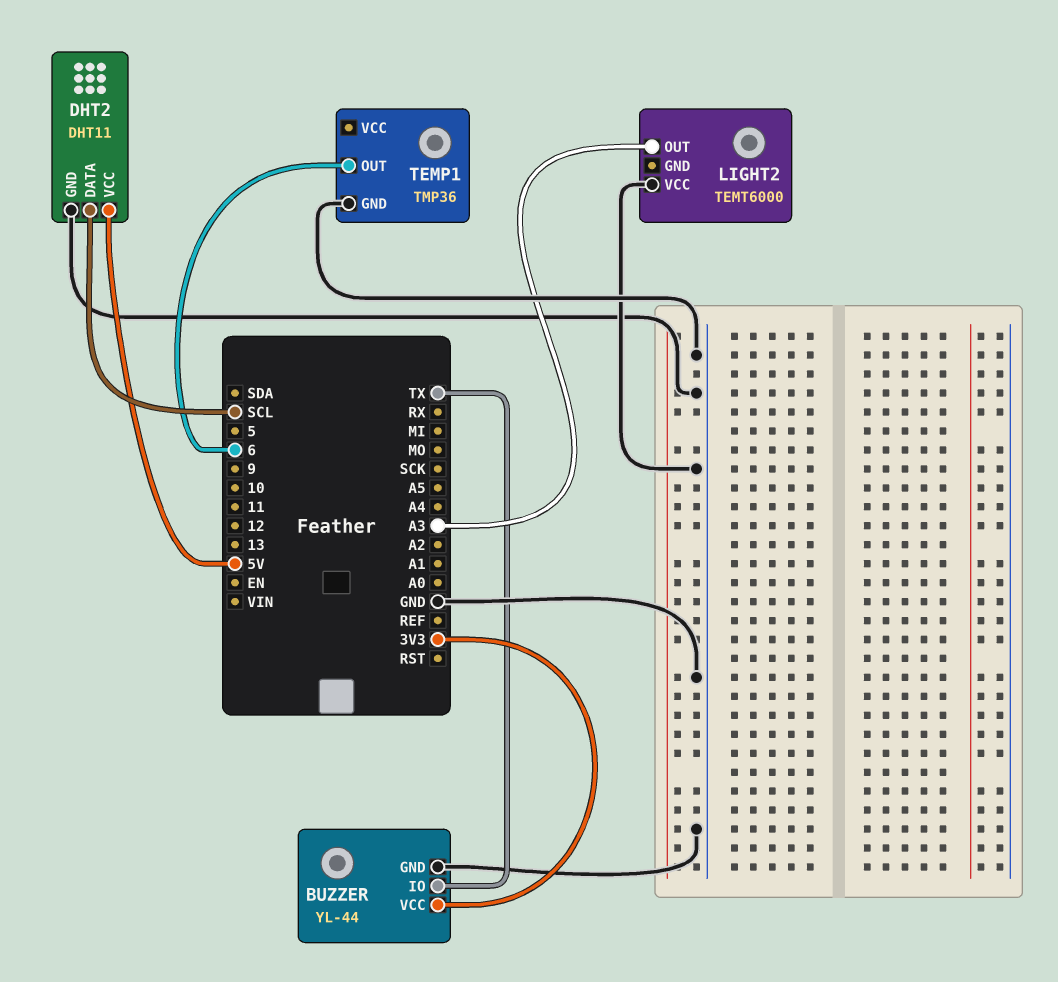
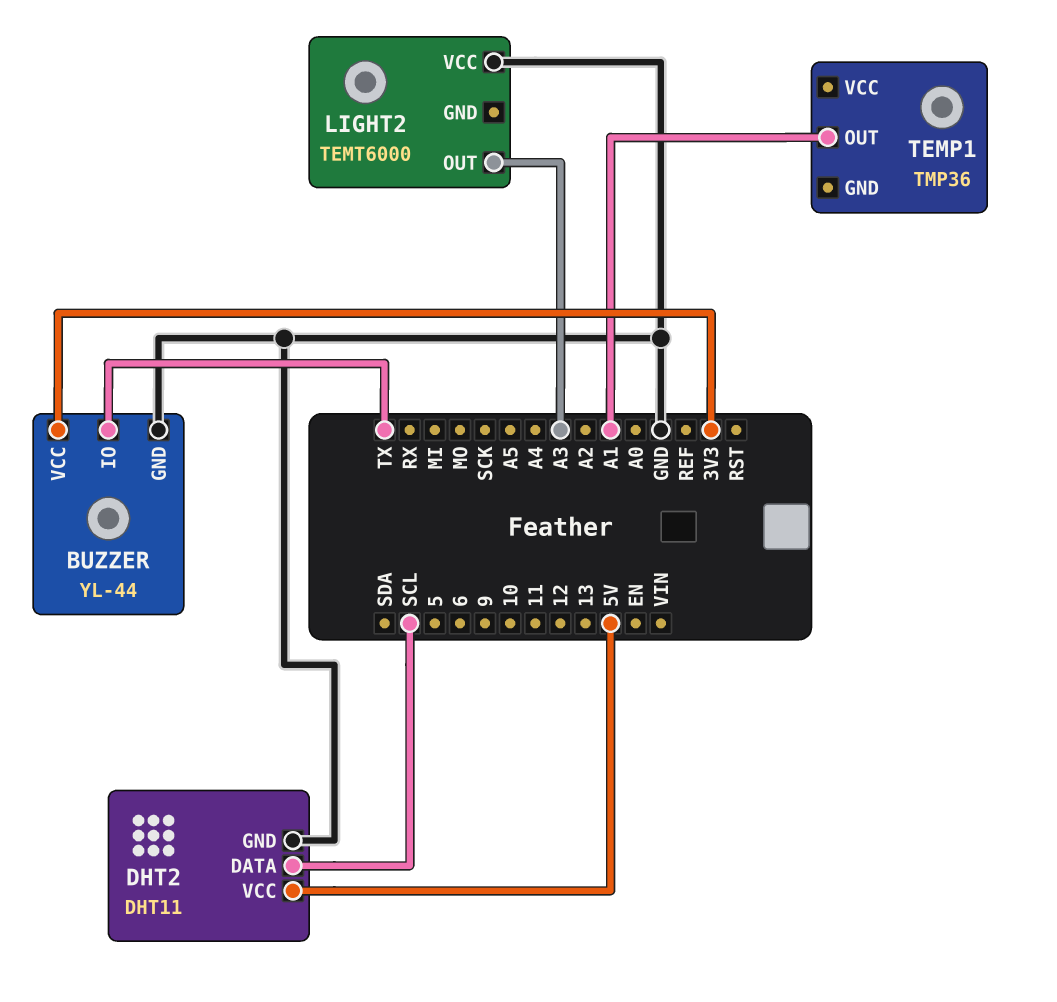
TEMP1 pin GND: GND -> none
TEMP1 pin OUT: 6 -> A1

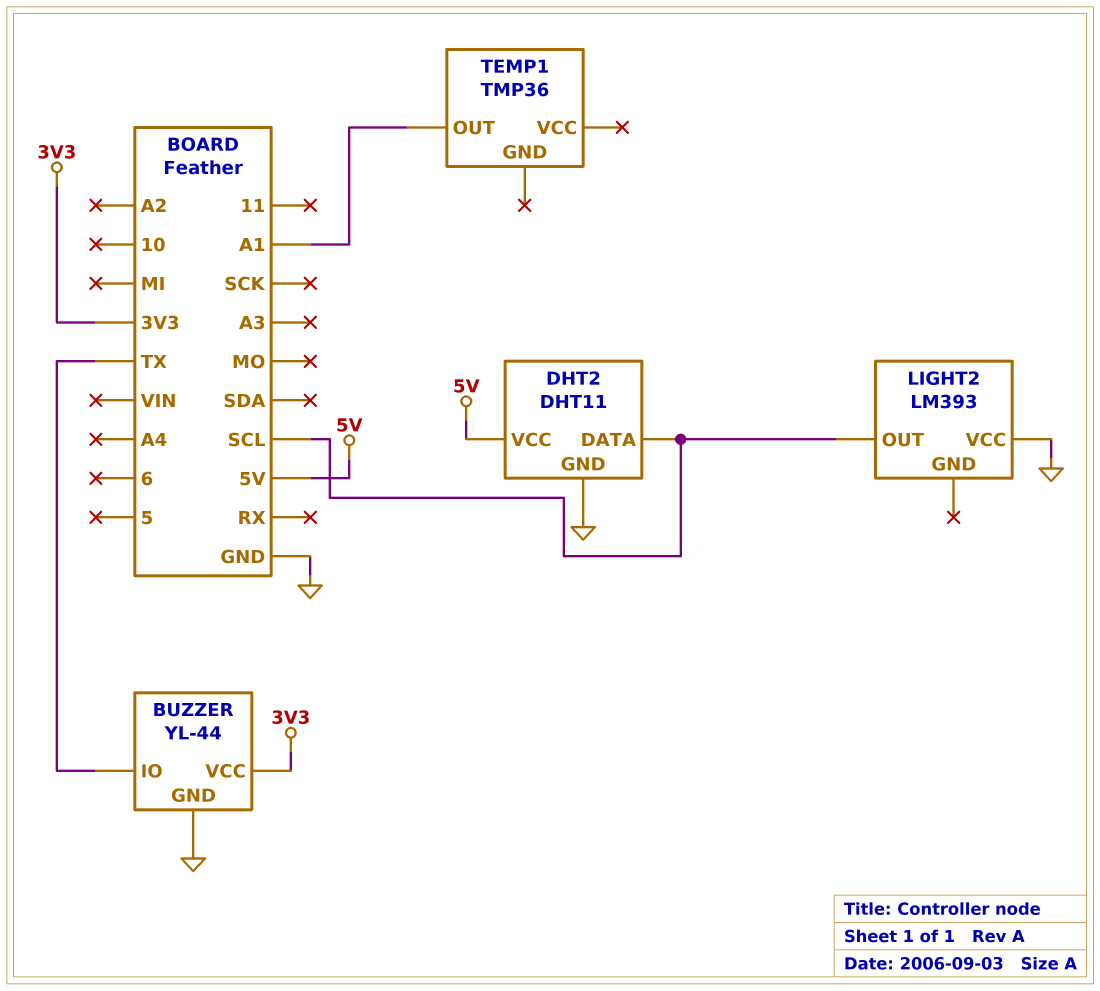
LIGHT2: TEMT6000 -> LM393
LIGHT2 pin OUT: A3 -> SCL

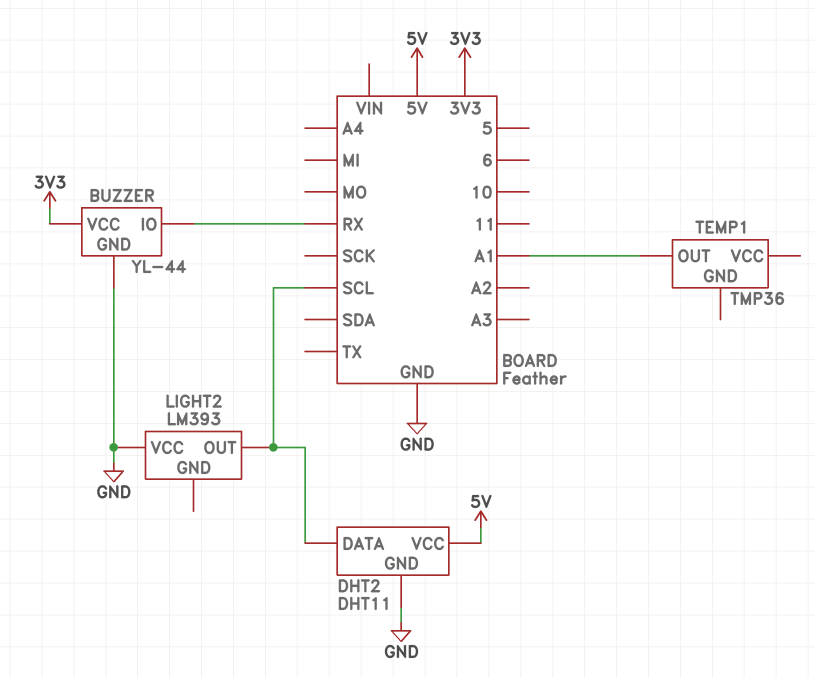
BUZZER pin IO: TX -> RX

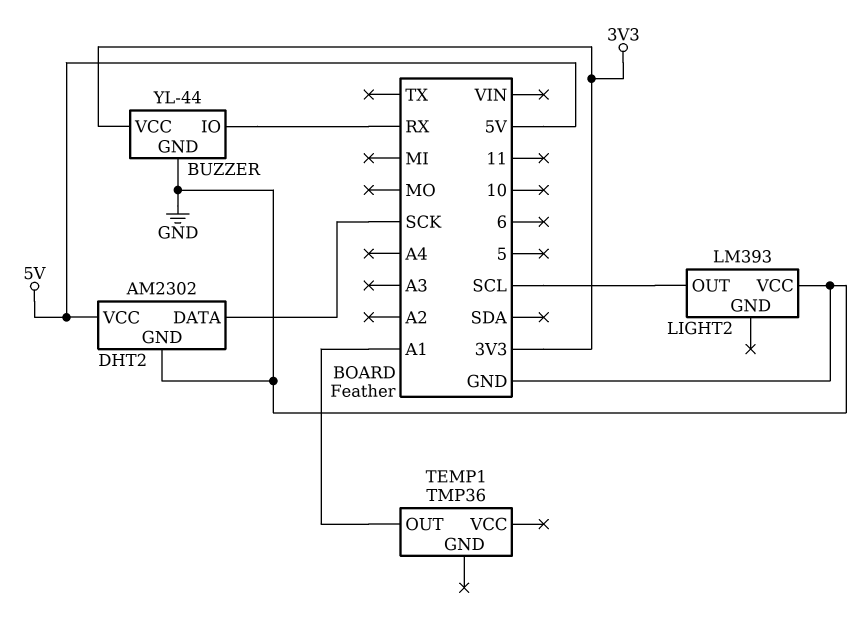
DHT2: DHT11 -> AM2302
DHT2 pin DATA: SCL -> SCK

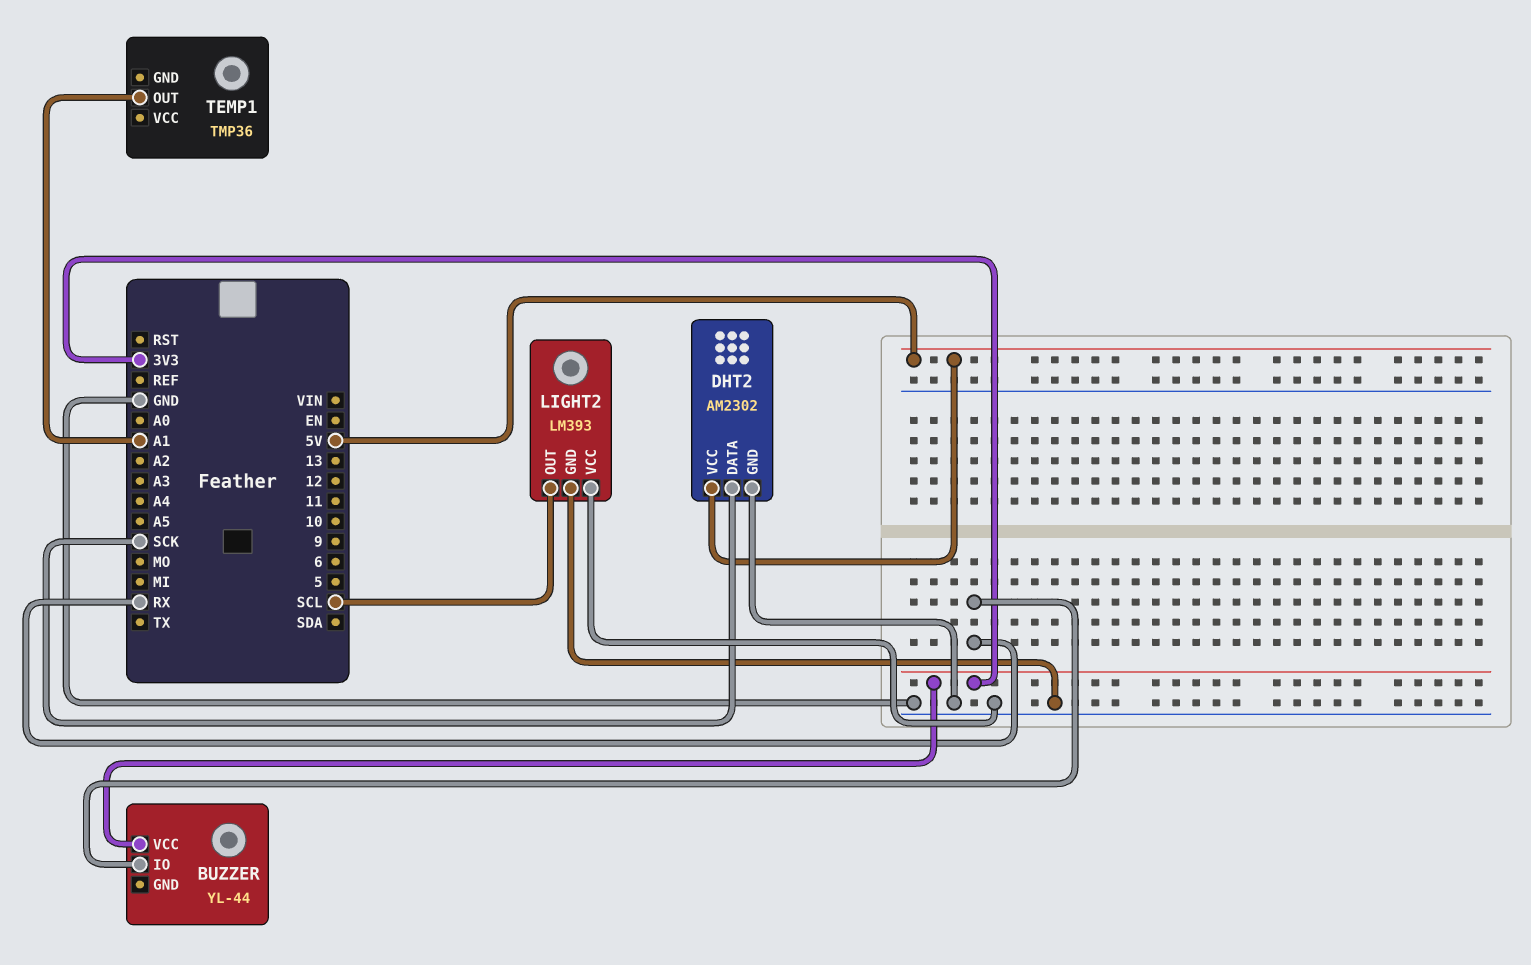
BUZZER pin GND: GND -> none
LIGHT2 pin GND: none -> GND

